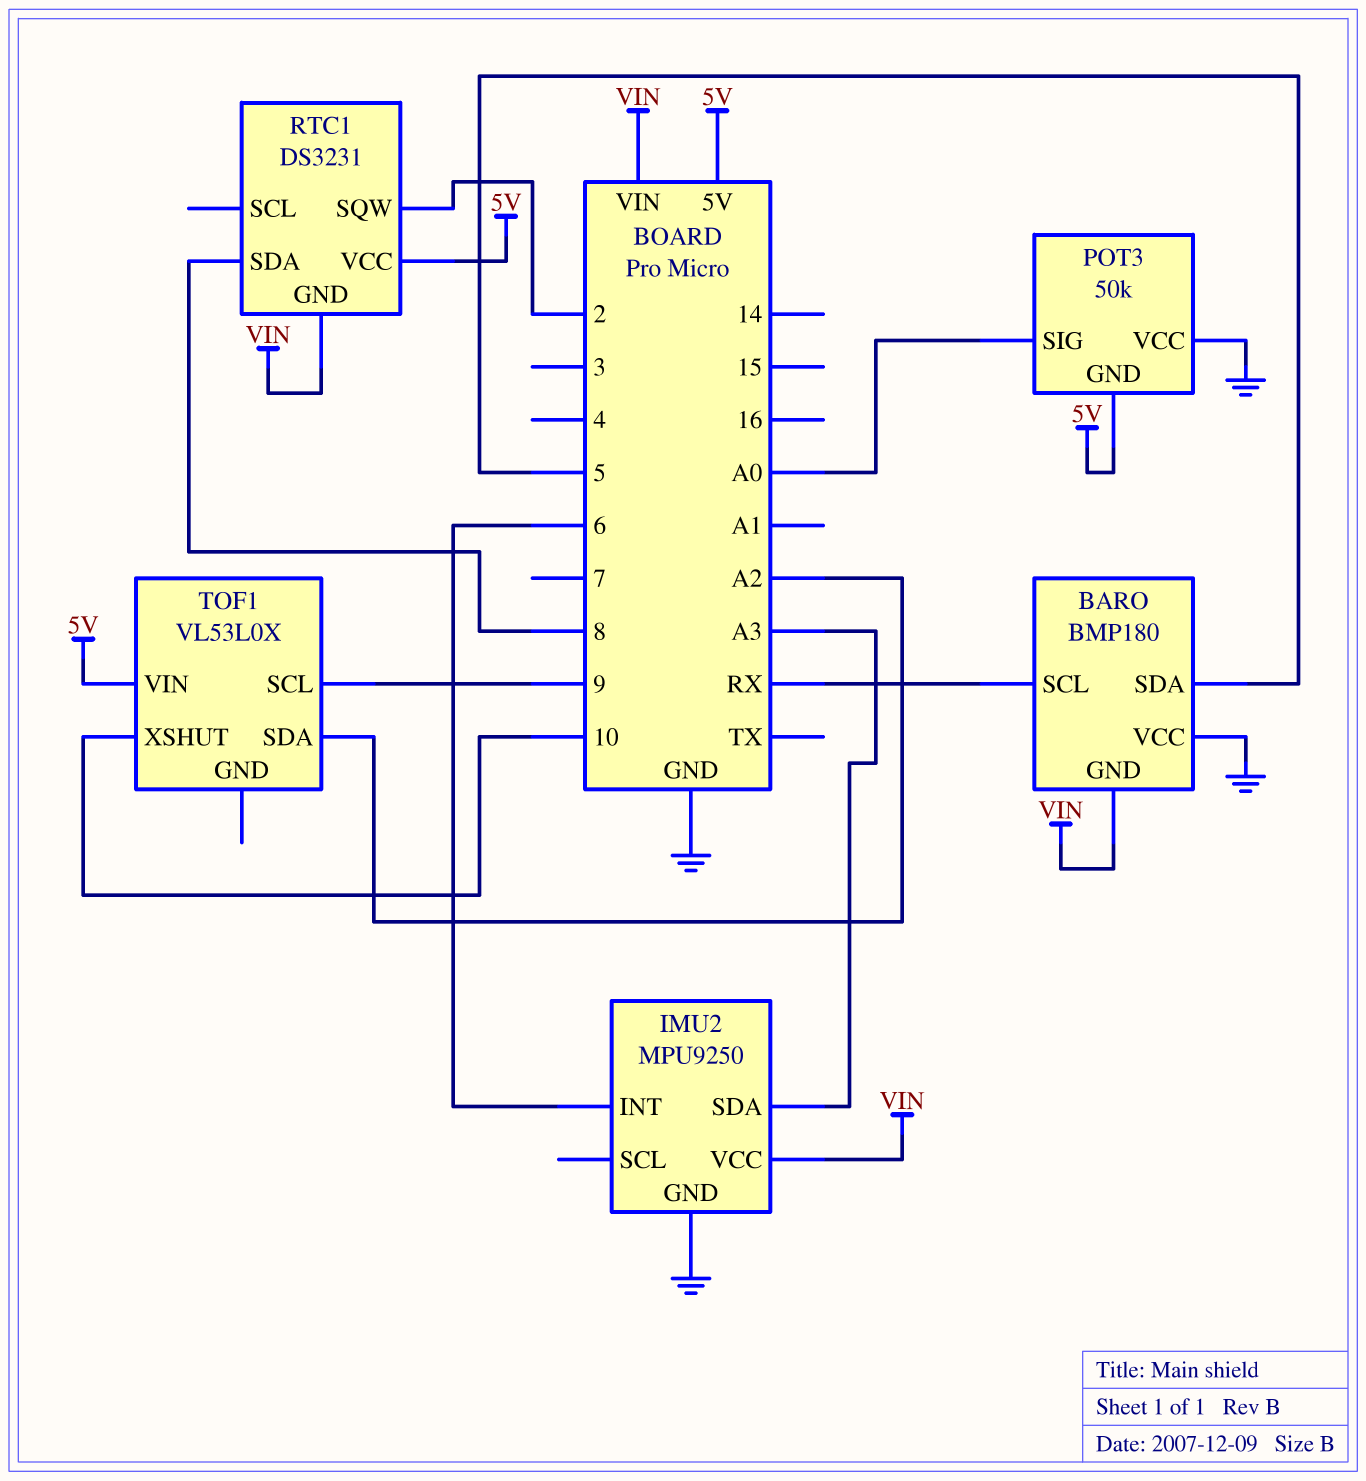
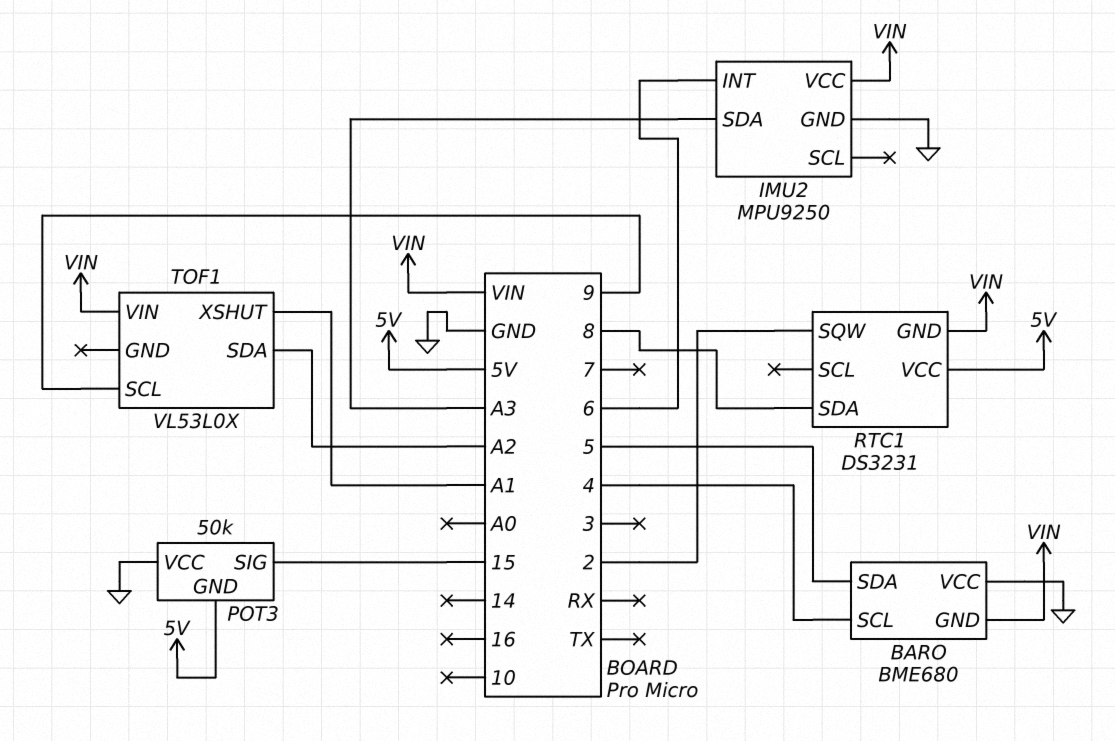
BARO: BMP180 -> BME680
BARO pin SCL: RX -> 4
POT3 pin SIG: A0 -> 15
TOF1 pin VIN: 5V -> VIN
TOF1 pin XSHUT: 10 -> A1

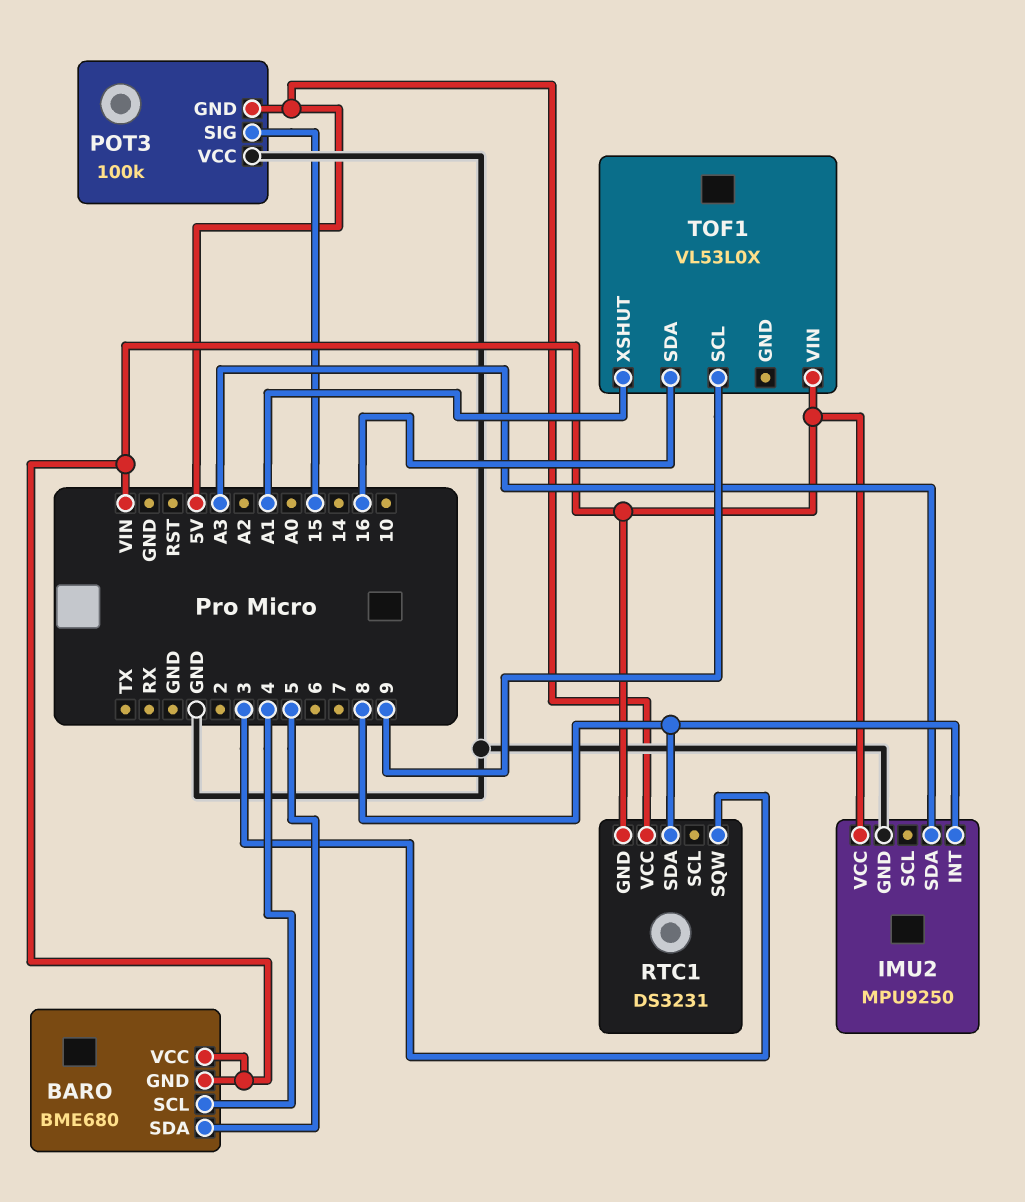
BARO pin VCC: GND -> VIN
IMU2 pin INT: 6 -> 8
POT3: 50k -> 100k
RTC1 pin SQW: 2 -> 3
TOF1 pin SDA: A2 -> 16

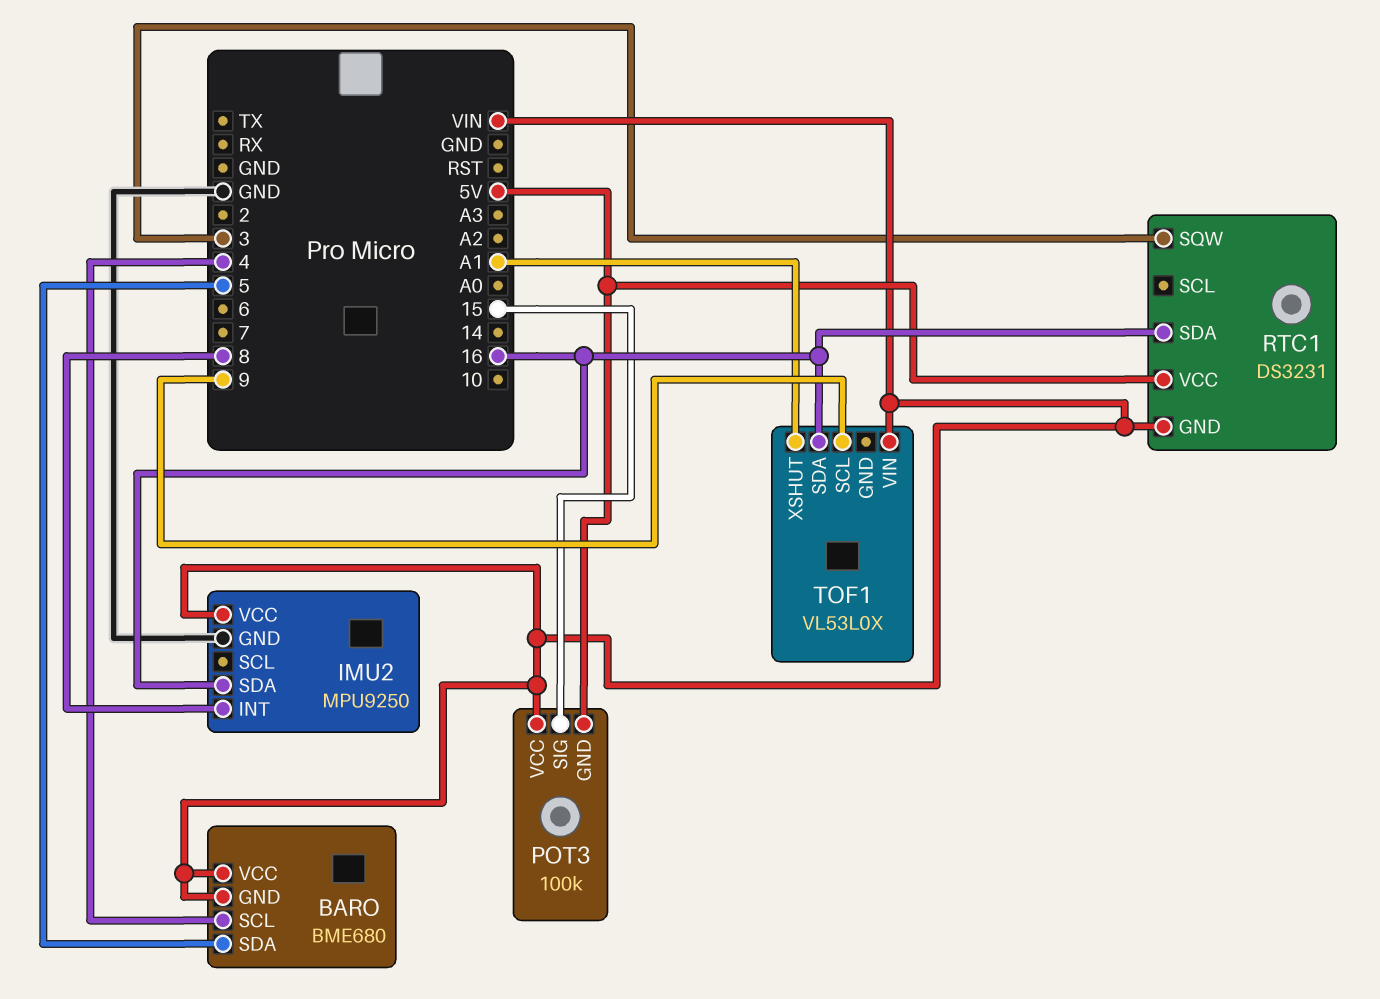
IMU2 pin SDA: A3 -> 16
POT3 pin VCC: GND -> VIN
RTC1 pin SDA: 8 -> 16

